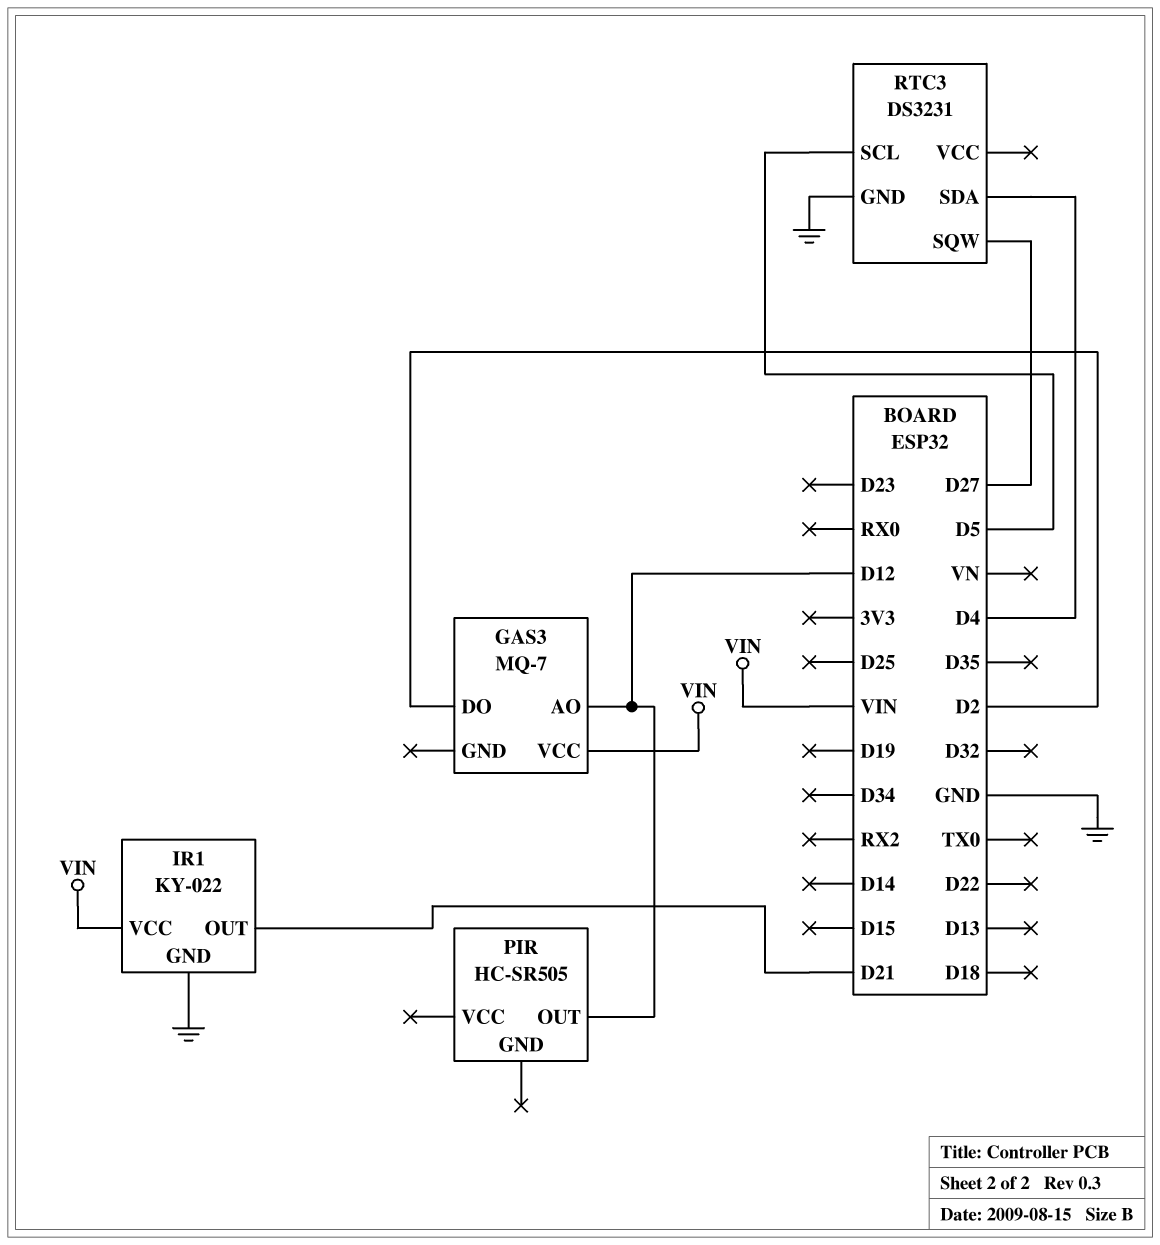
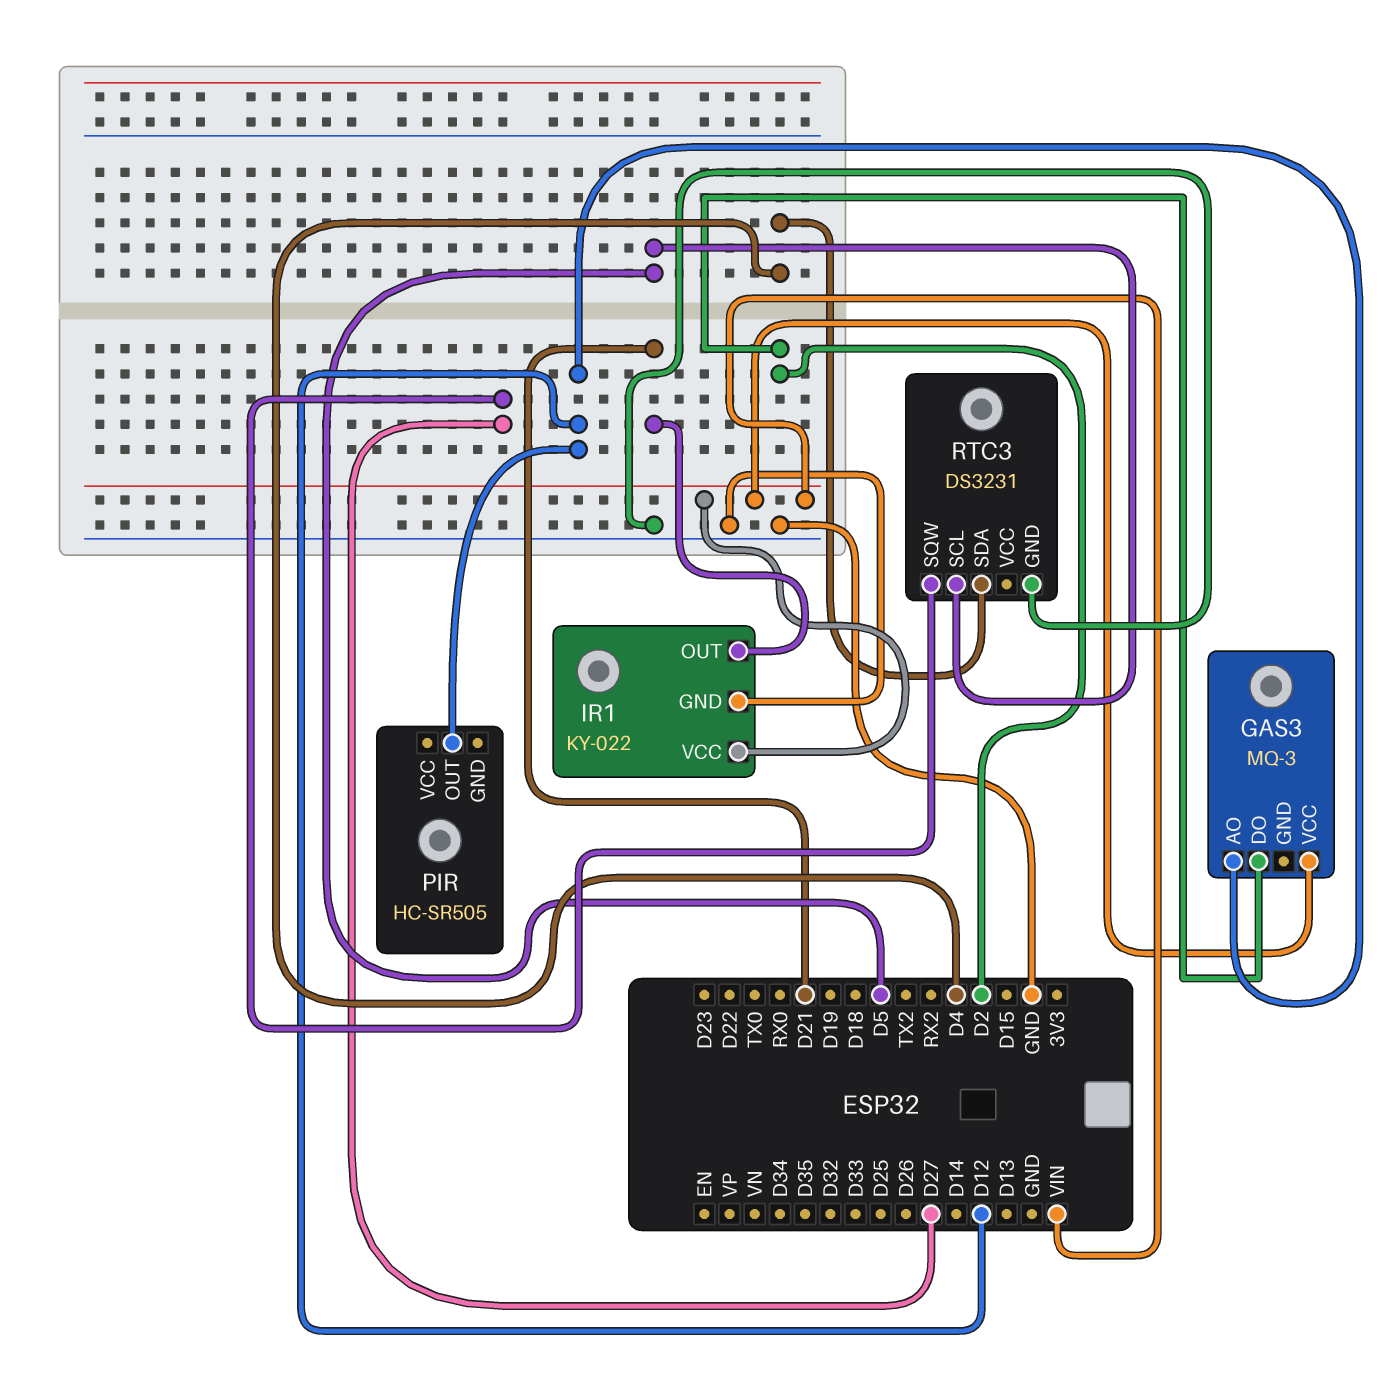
GAS3: MQ-7 -> MQ-3

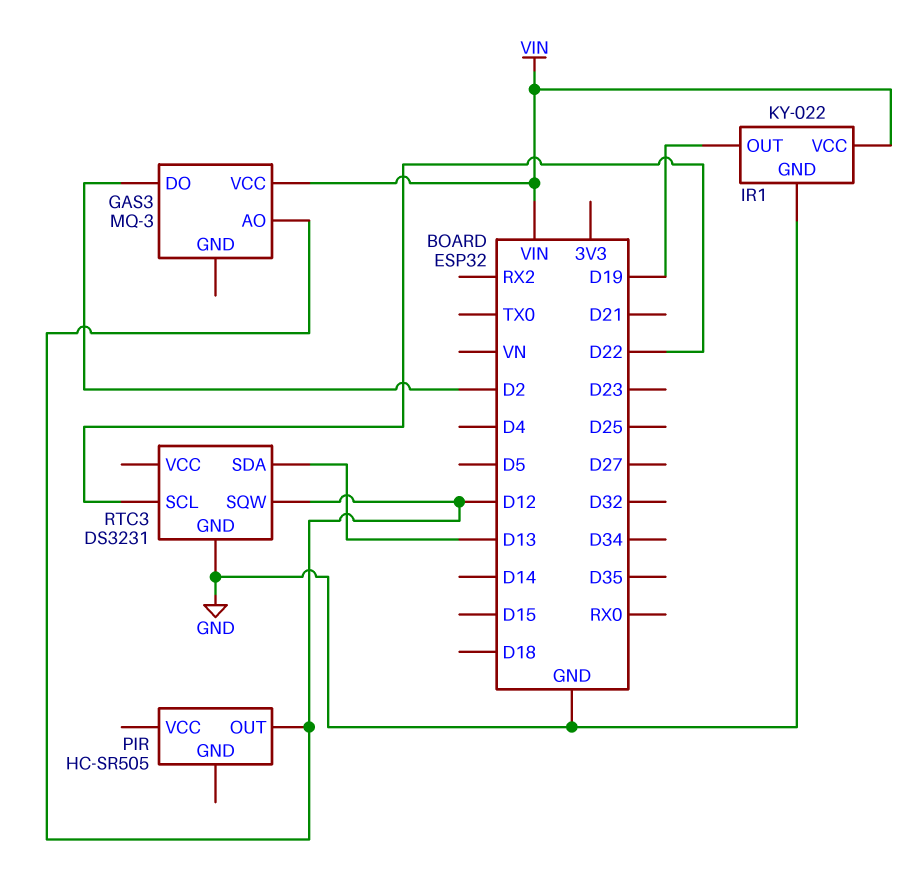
IR1 pin OUT: D21 -> D19
RTC3 pin SCL: D5 -> D22
RTC3 pin SDA: D4 -> D13
RTC3 pin SQW: D27 -> D12

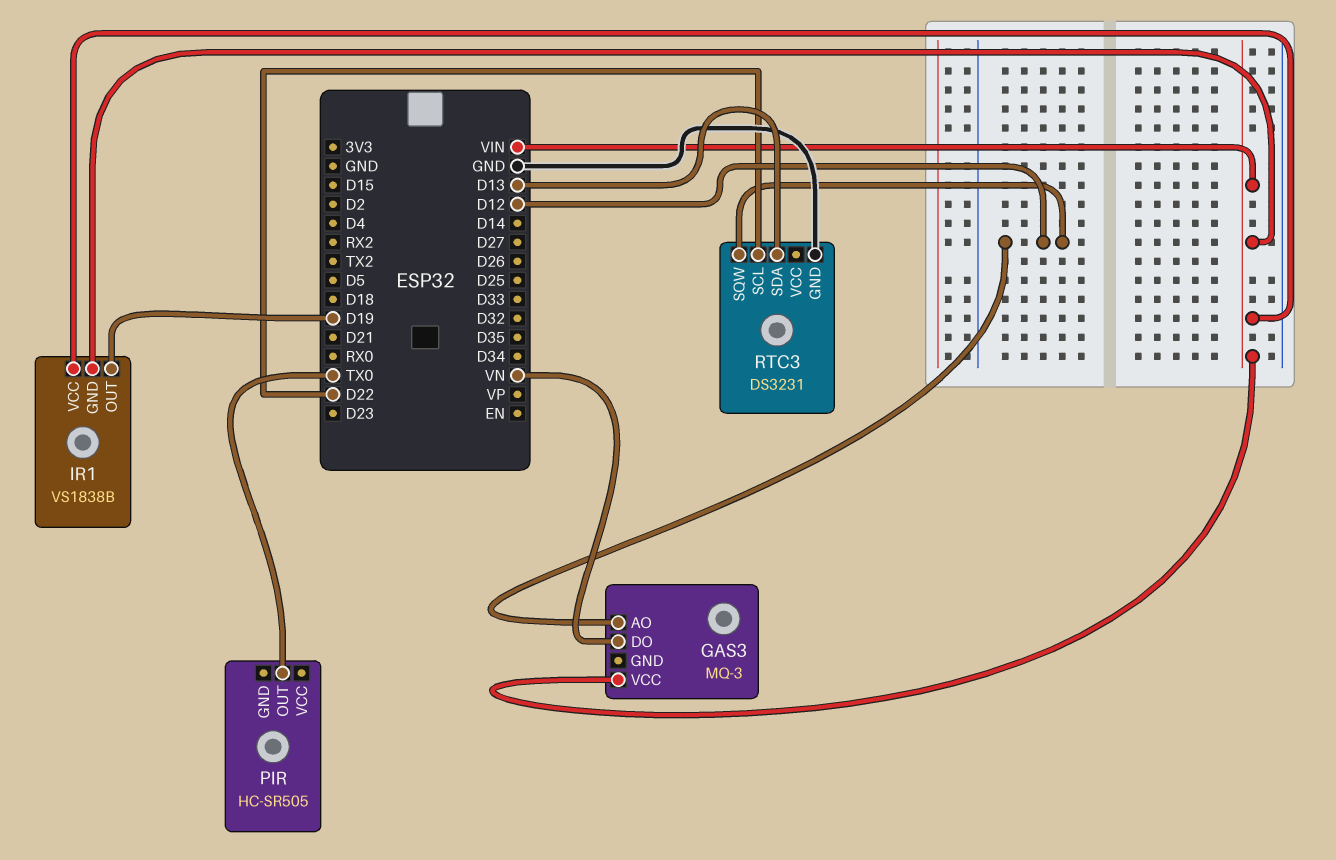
GAS3 pin DO: D2 -> VN
IR1: KY-022 -> VS1838B
IR1 pin GND: GND -> VIN
PIR pin OUT: D12 -> TX0

